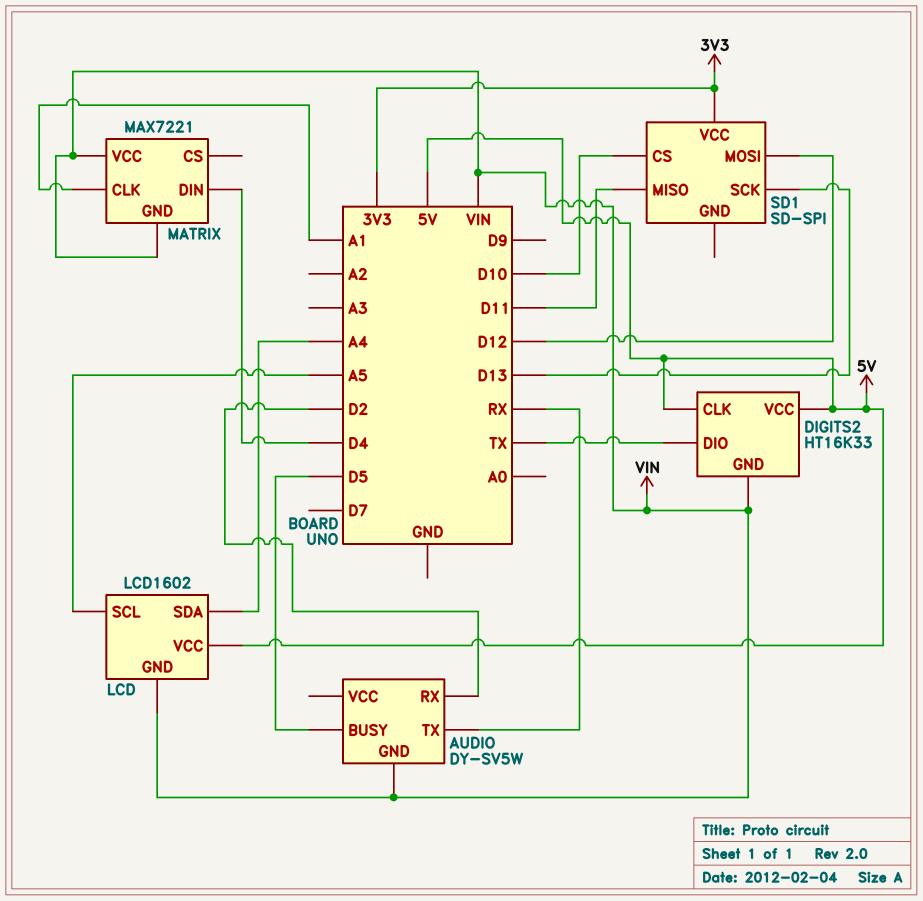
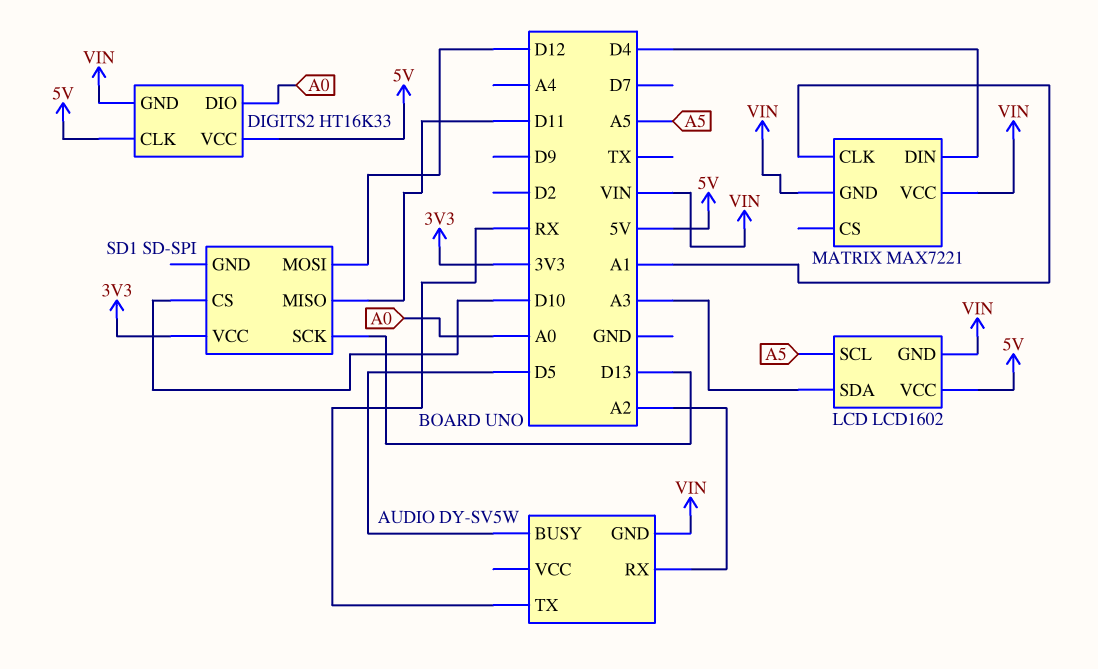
AUDIO pin RX: D2 -> A2
DIGITS2 pin DIO: TX -> A0
LCD pin SDA: A4 -> A3

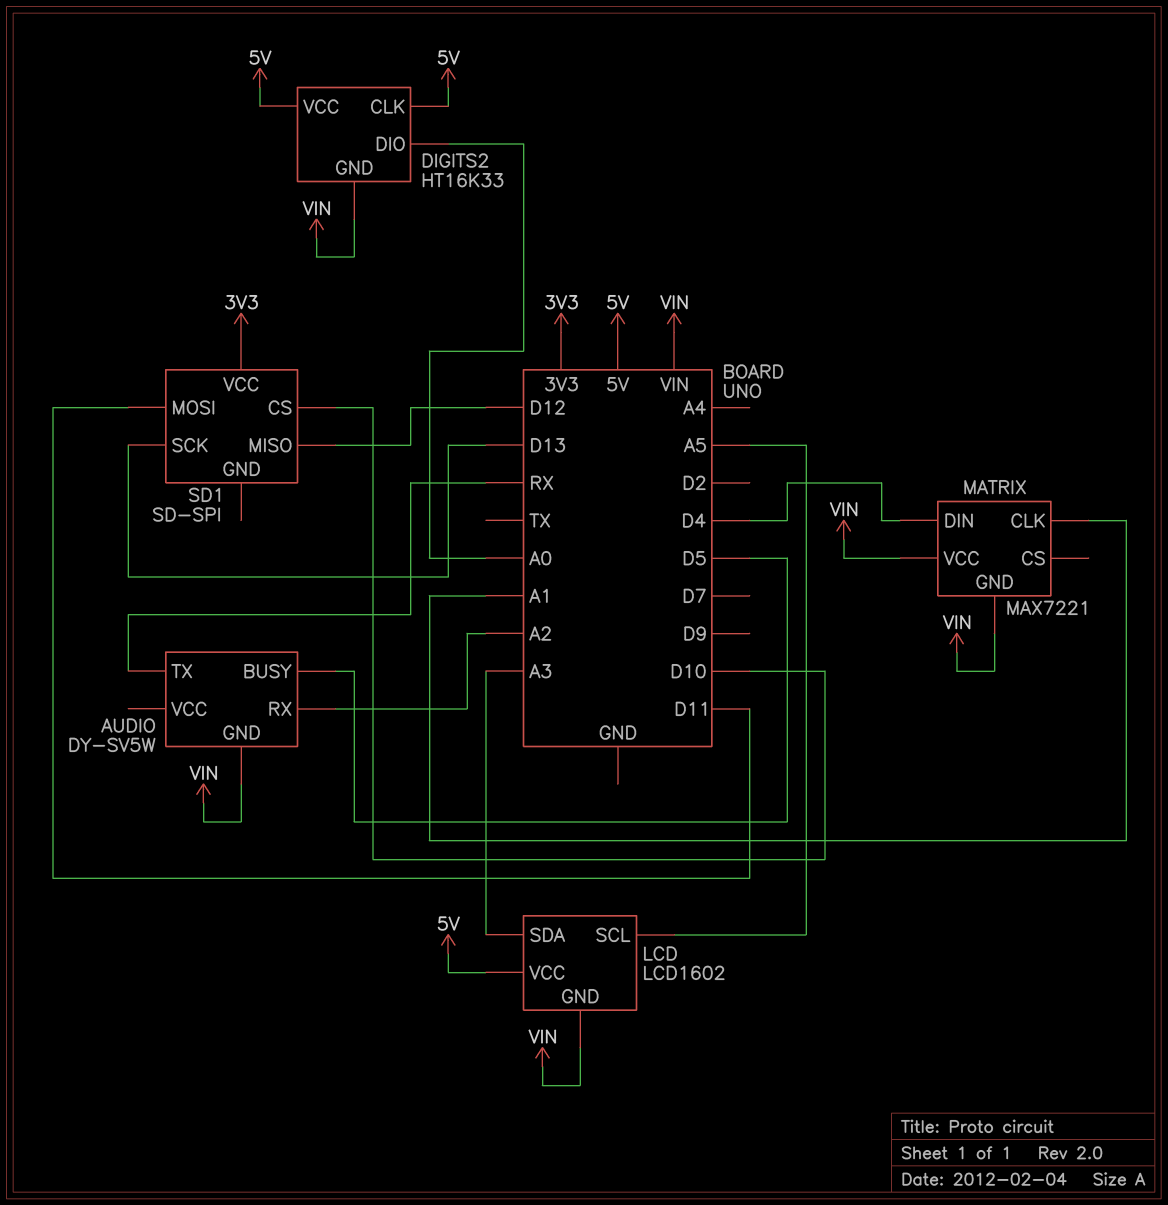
SD1 pin MISO: D11 -> D12
SD1 pin MOSI: D12 -> D11

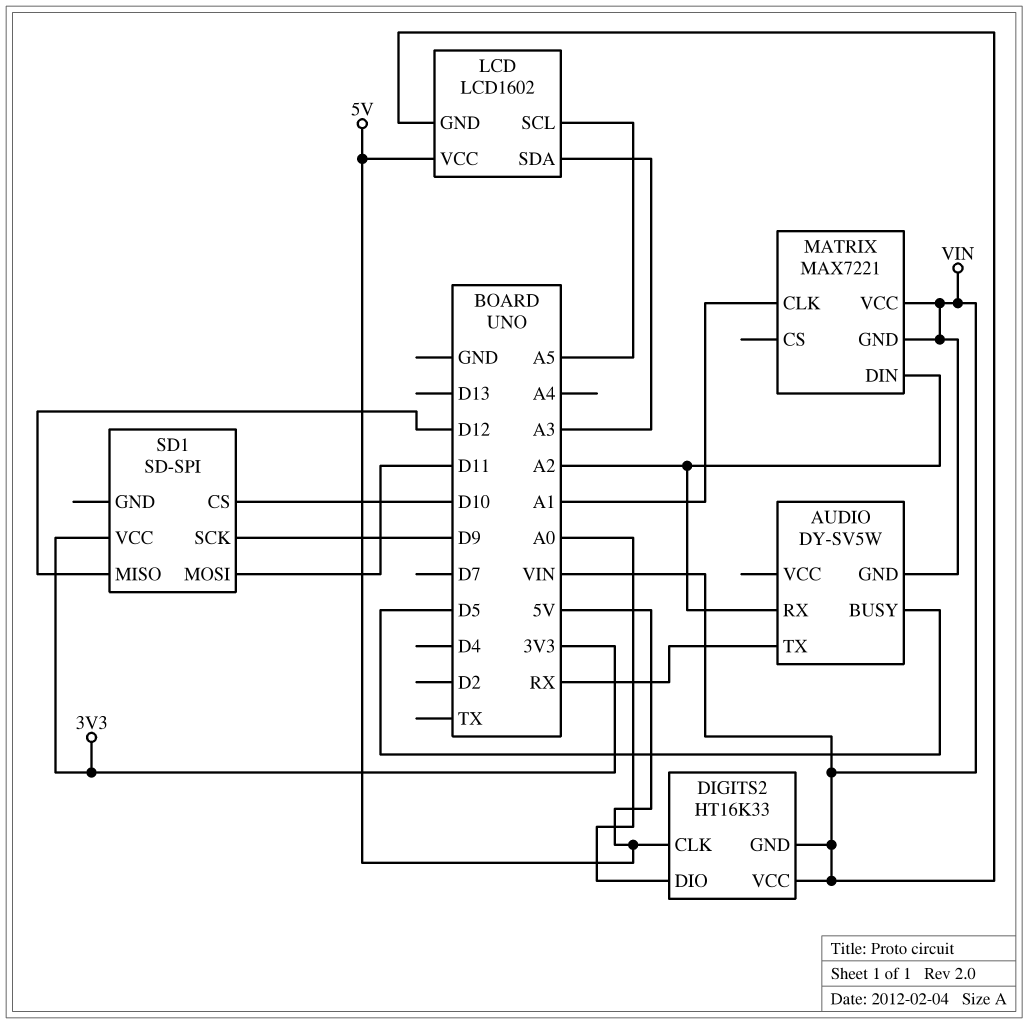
DIGITS2 pin VCC: 5V -> VIN
MATRIX pin DIN: D4 -> A2
SD1 pin SCK: D13 -> D9

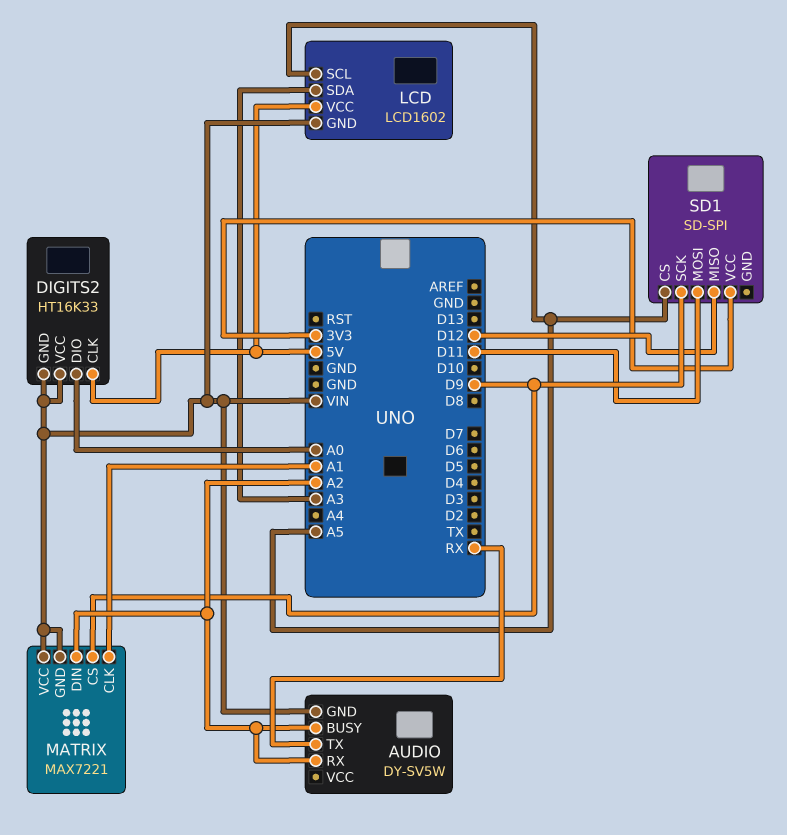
AUDIO pin BUSY: D5 -> A2
MATRIX pin CS: none -> D9
SD1 pin CS: D10 -> A5

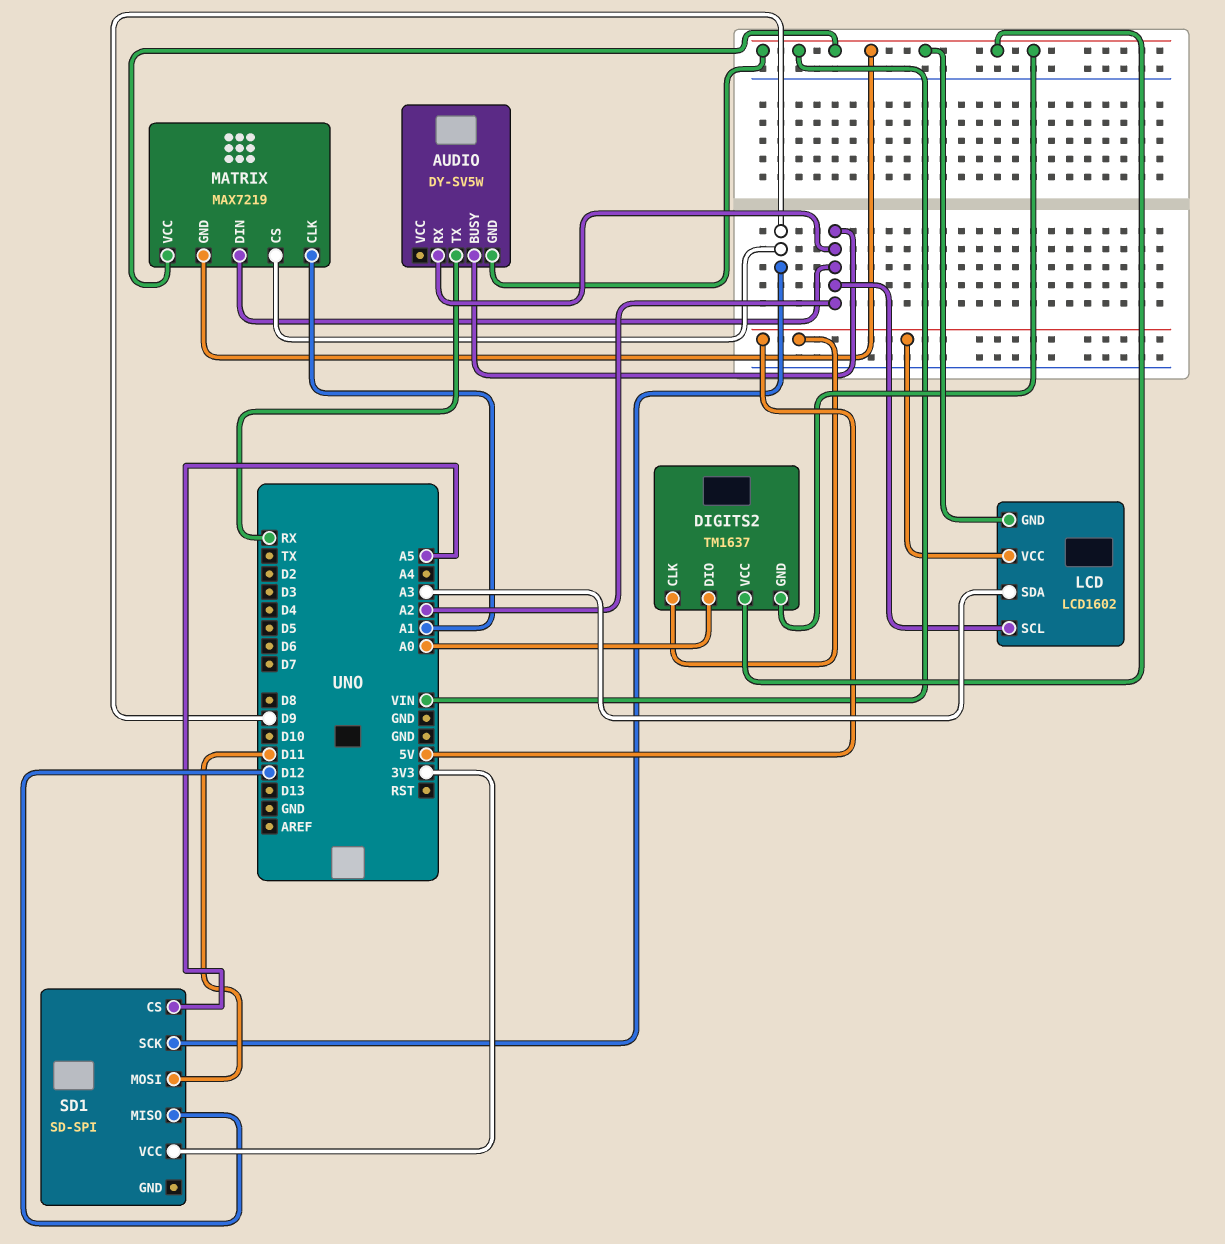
DIGITS2: HT16K33 -> TM1637
LCD pin SCL: A5 -> A2
MATRIX: MAX7221 -> MAX7219

